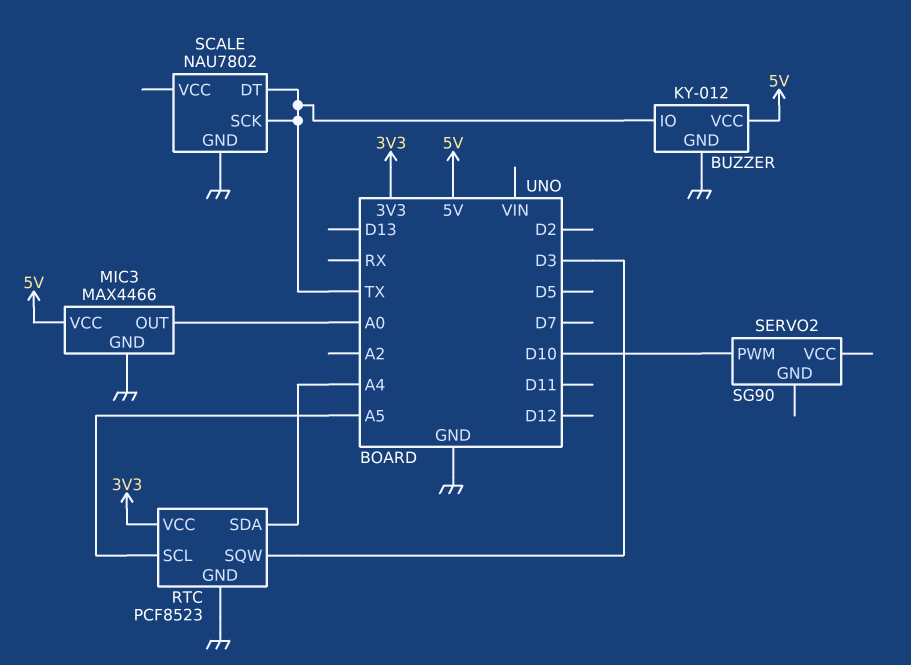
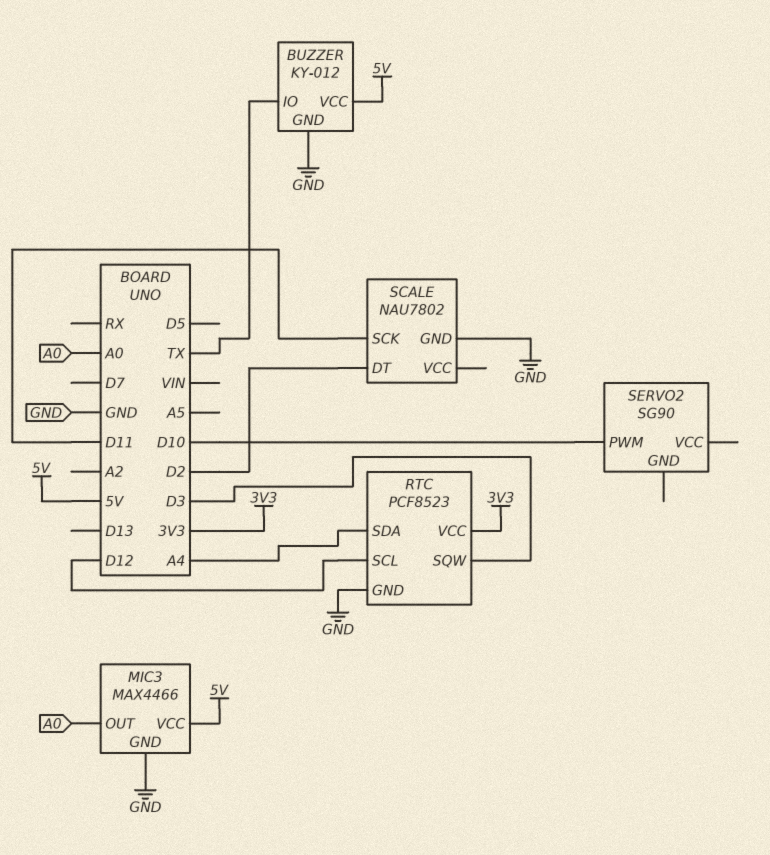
RTC pin SCL: A5 -> D12
SCALE pin DT: TX -> D2
SCALE pin SCK: TX -> D11

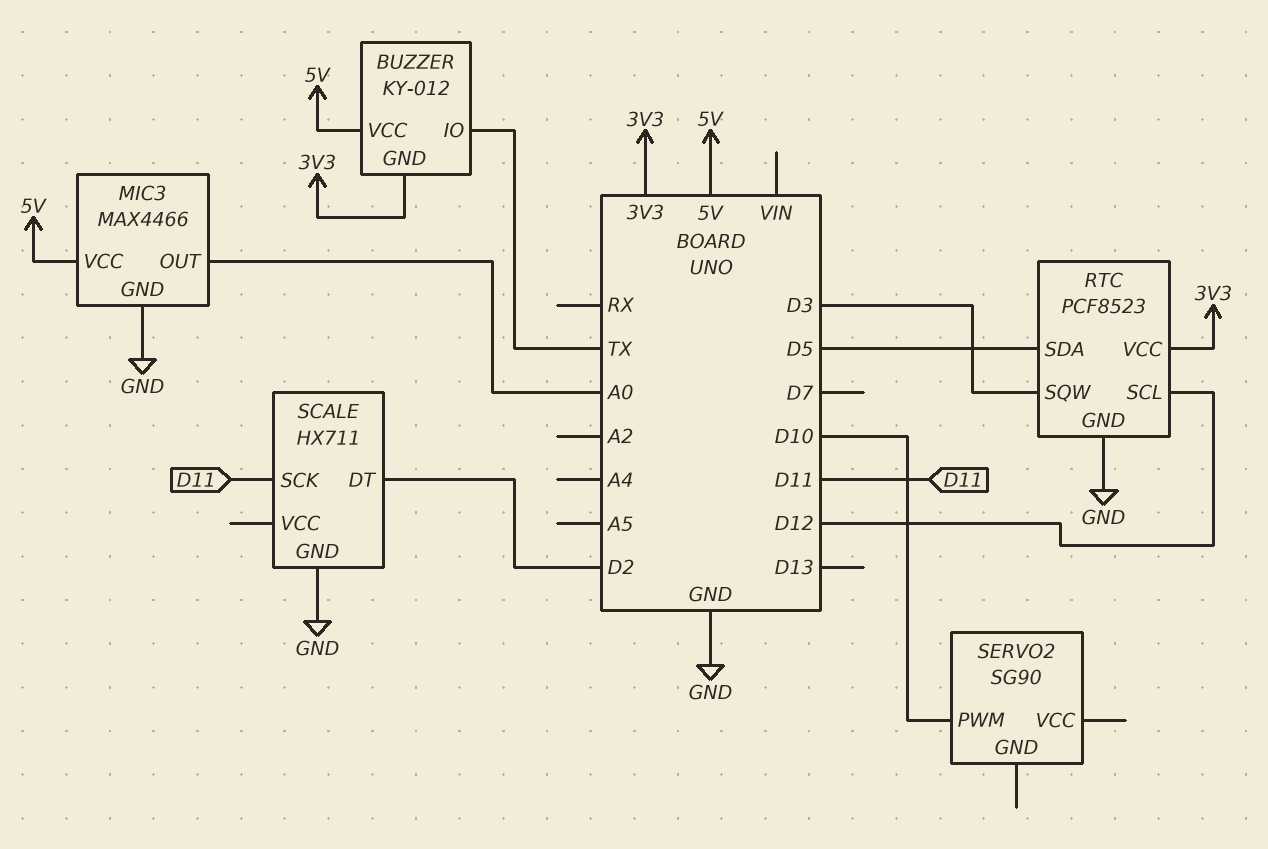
BUZZER pin GND: GND -> 3V3
RTC pin SDA: A4 -> D5
SCALE: NAU7802 -> HX711

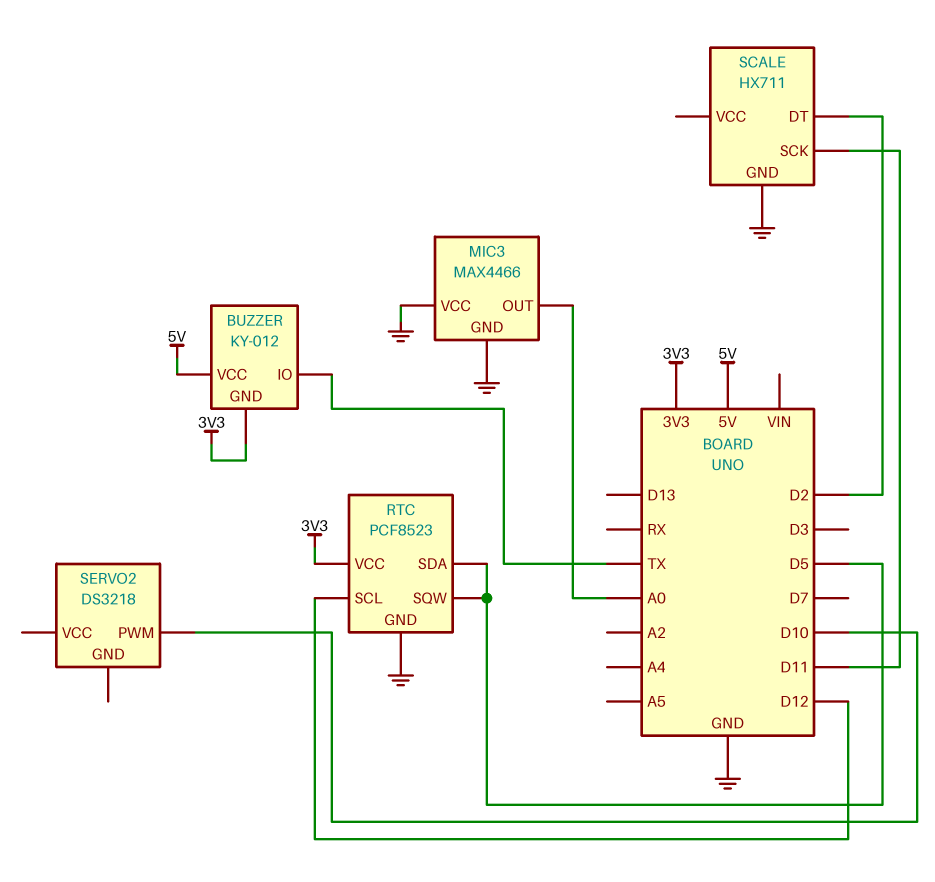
MIC3 pin VCC: 5V -> GND
RTC pin SQW: D3 -> D5
SERVO2: SG90 -> DS3218

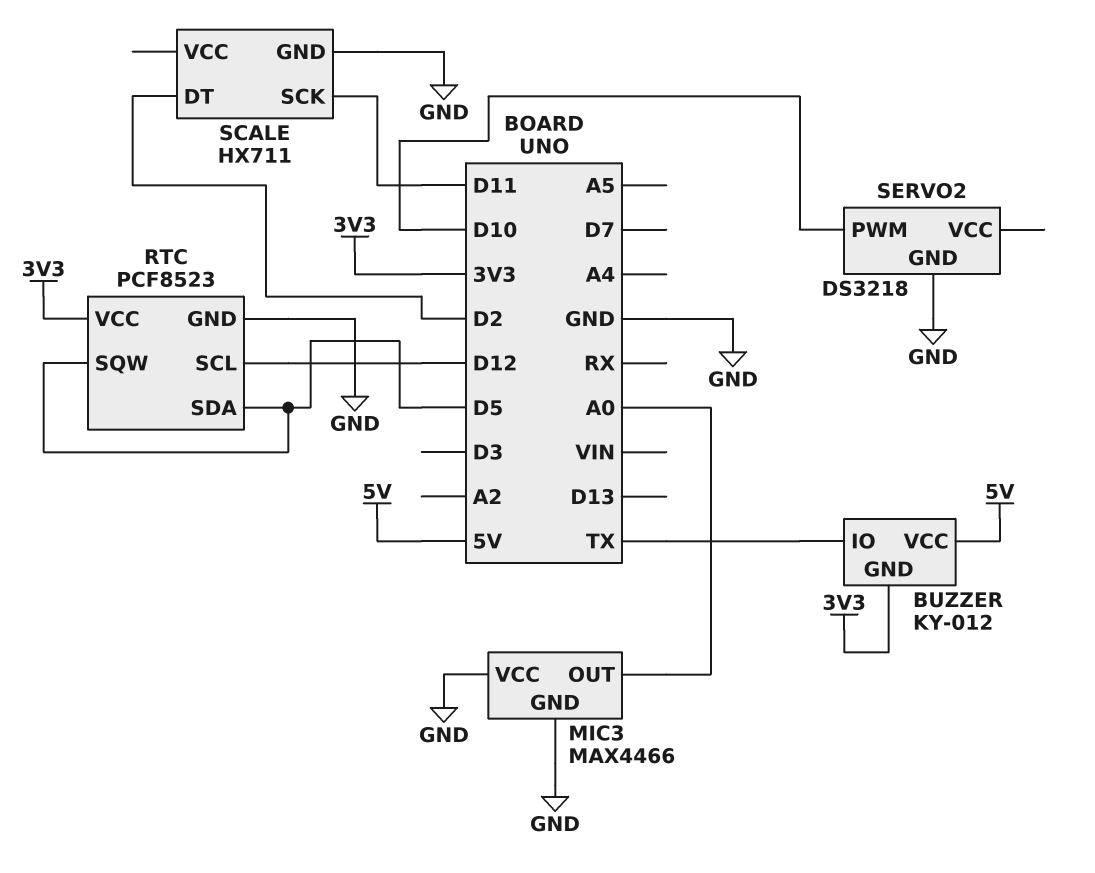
SERVO2 pin GND: none -> GND

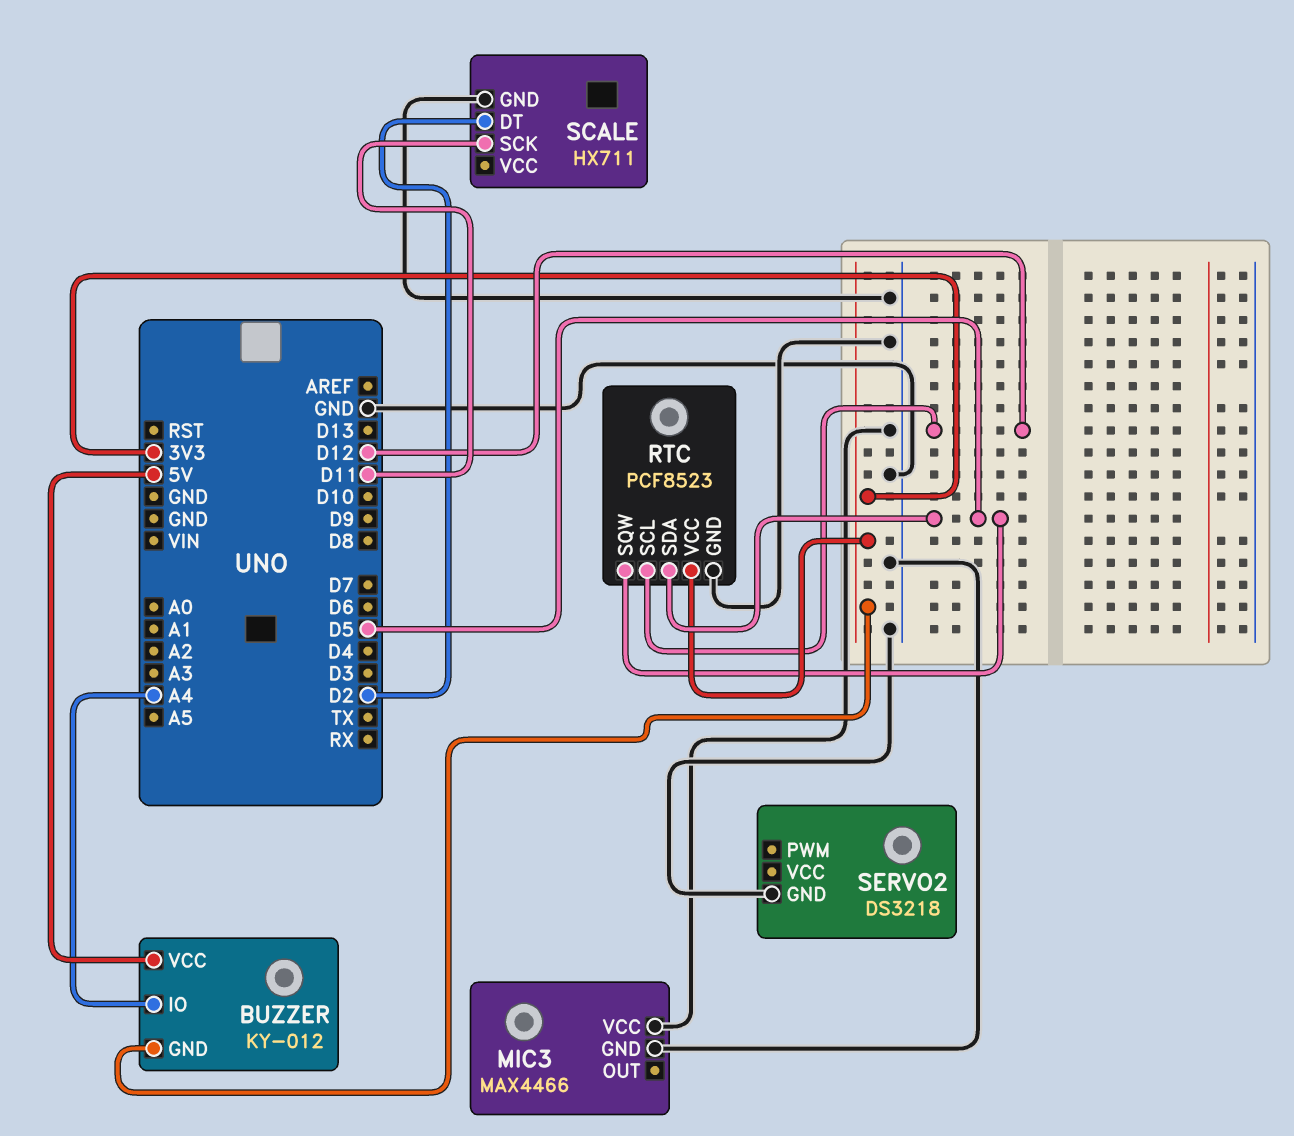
BUZZER pin IO: TX -> A4
MIC3 pin OUT: A0 -> none
SERVO2 pin PWM: D10 -> none

